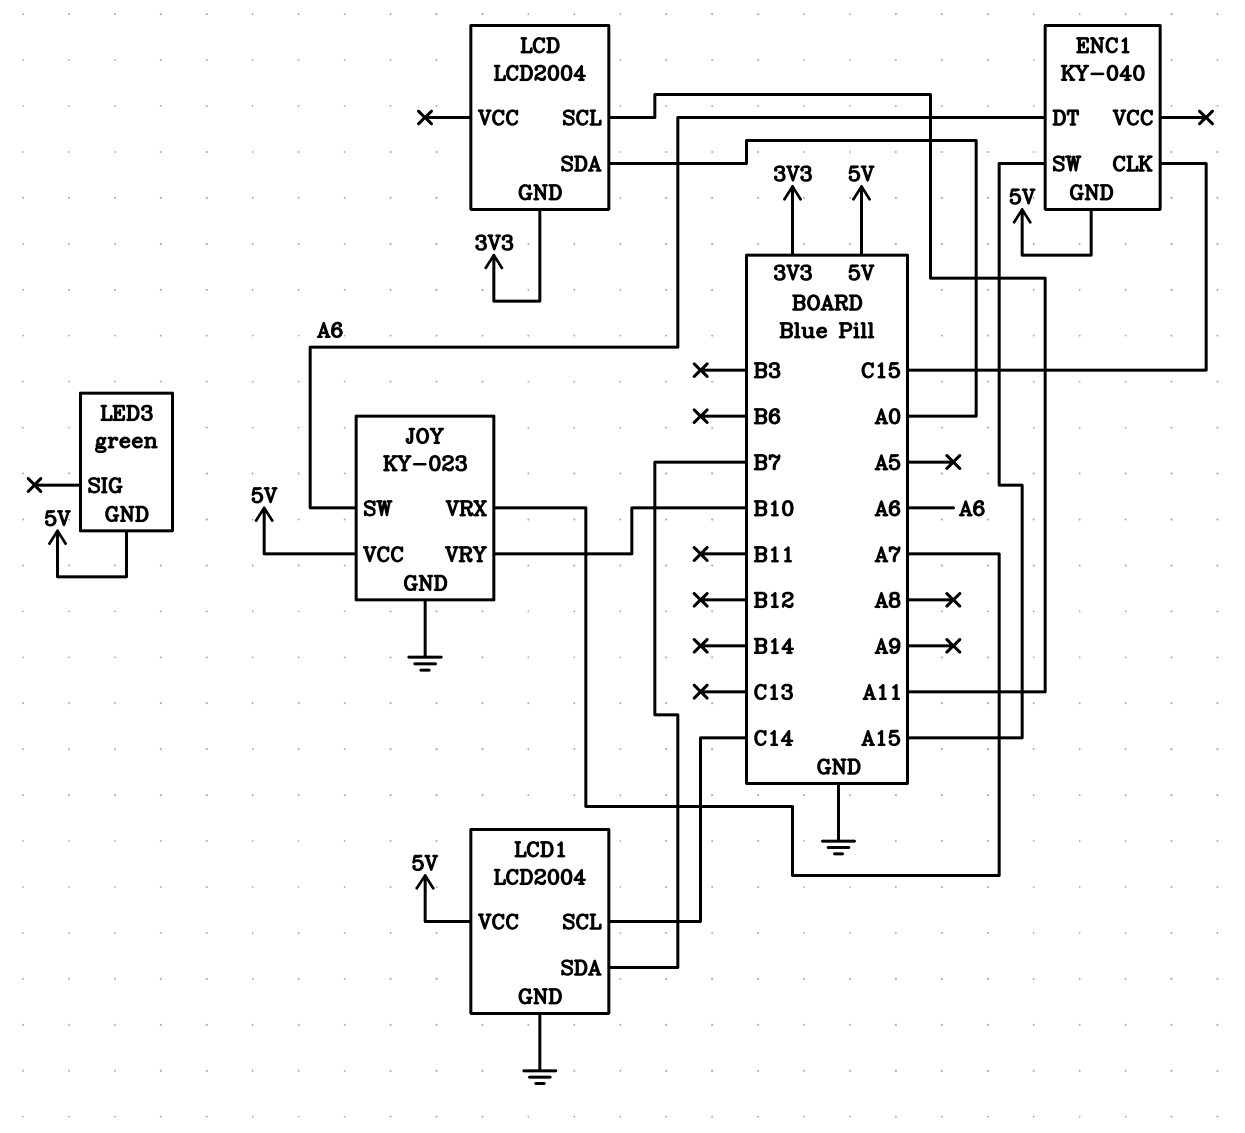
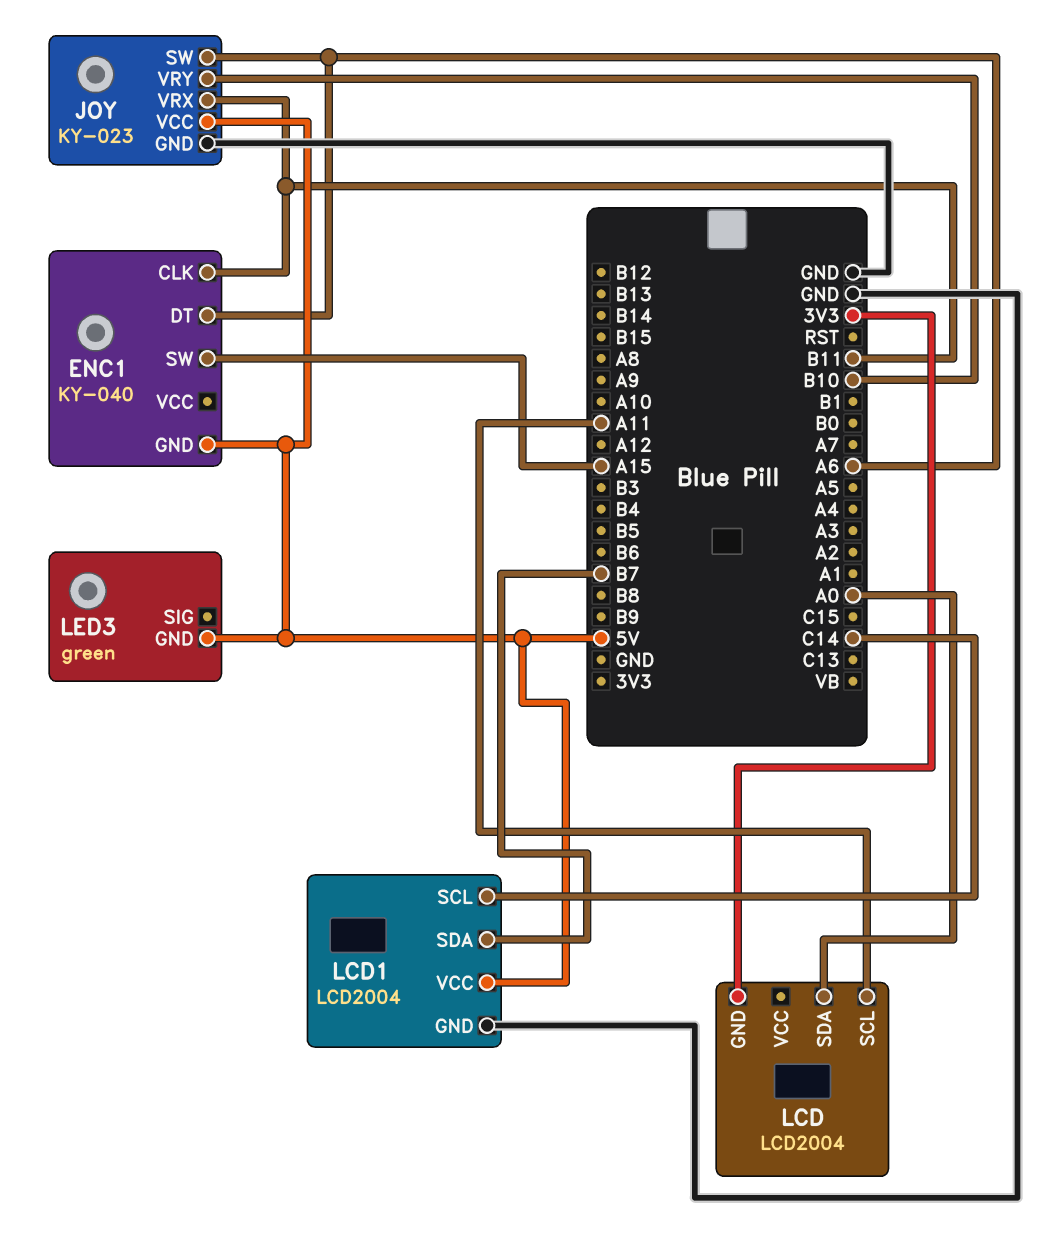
ENC1 pin CLK: C15 -> B11
JOY pin VRX: A7 -> B11

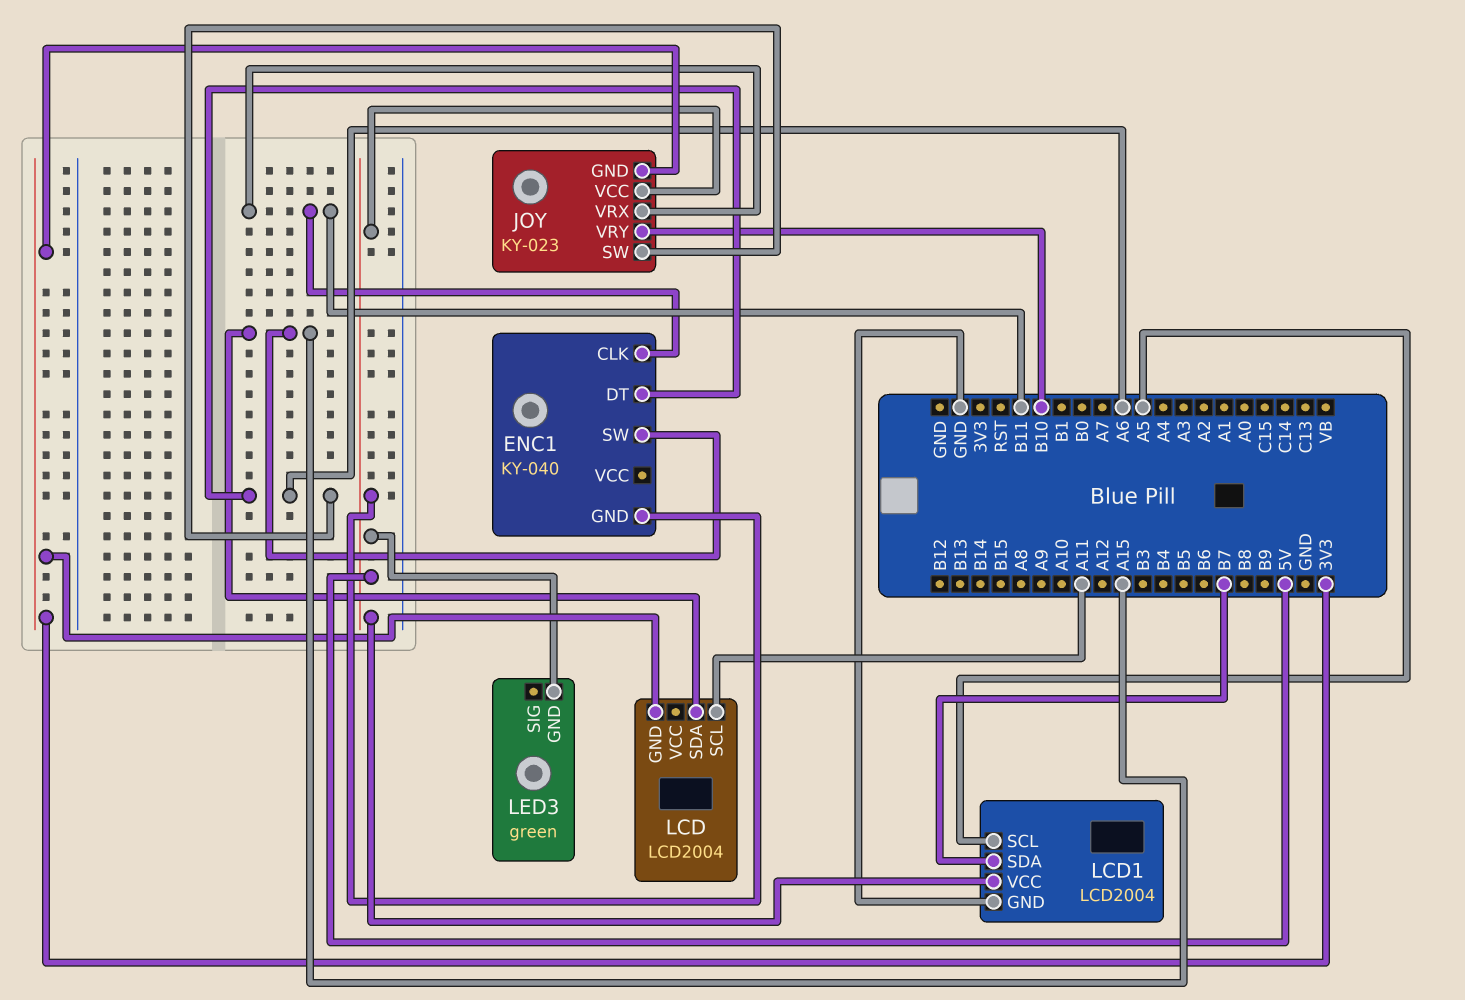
JOY pin GND: GND -> 3V3
LCD pin SDA: A0 -> A15
LCD1 pin SCL: C14 -> A5

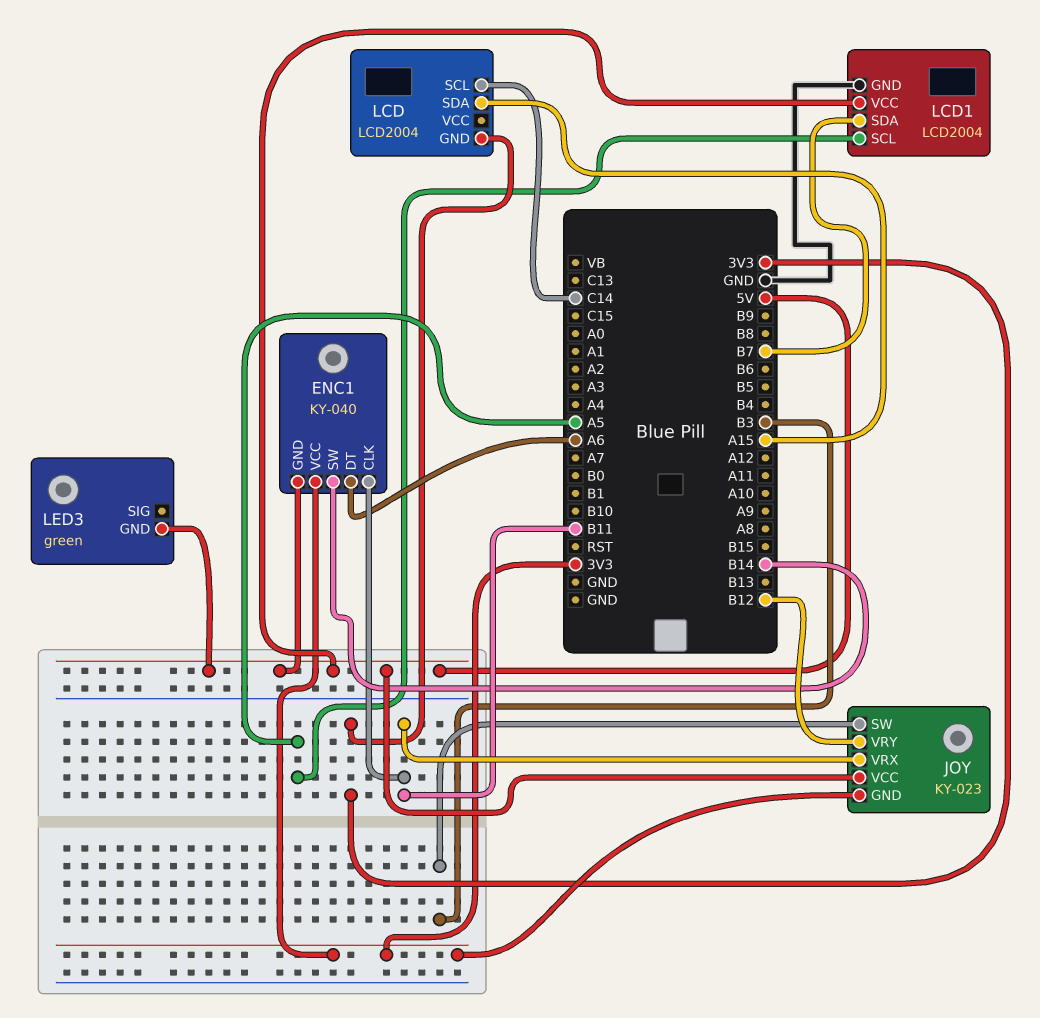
ENC1 pin SW: A15 -> B14
ENC1 pin VCC: none -> 3V3
JOY pin SW: A6 -> B3
JOY pin VRY: B10 -> B12
LCD pin SCL: A11 -> C14

